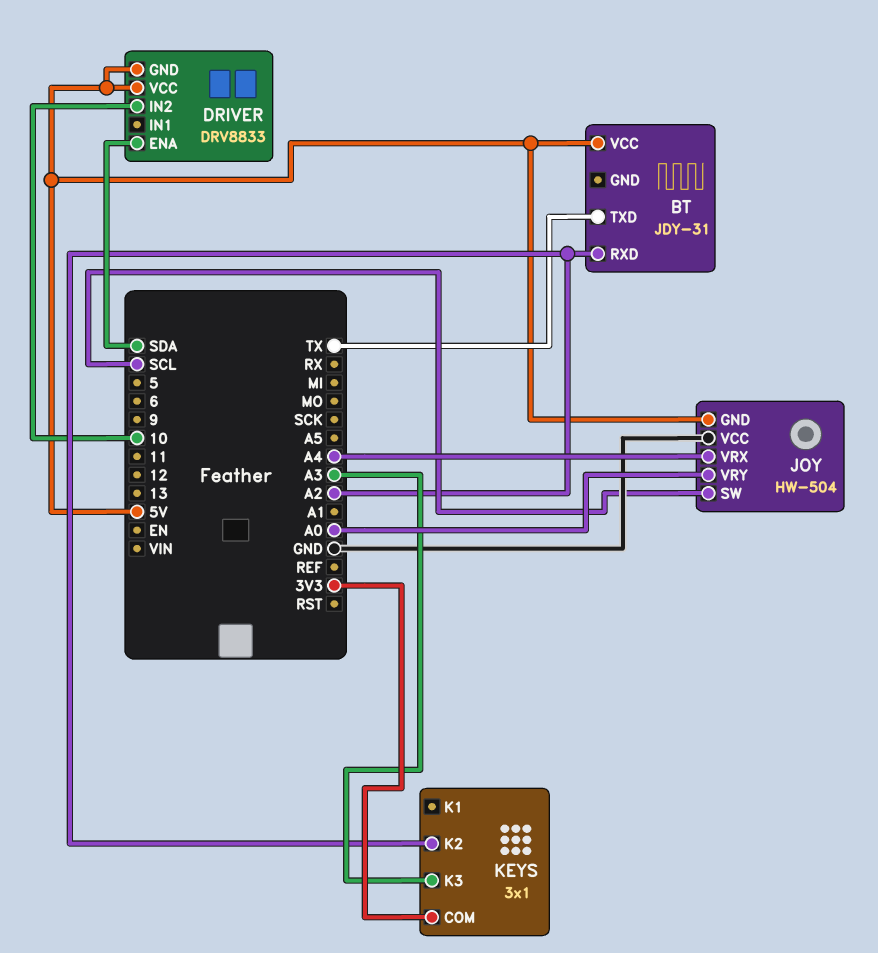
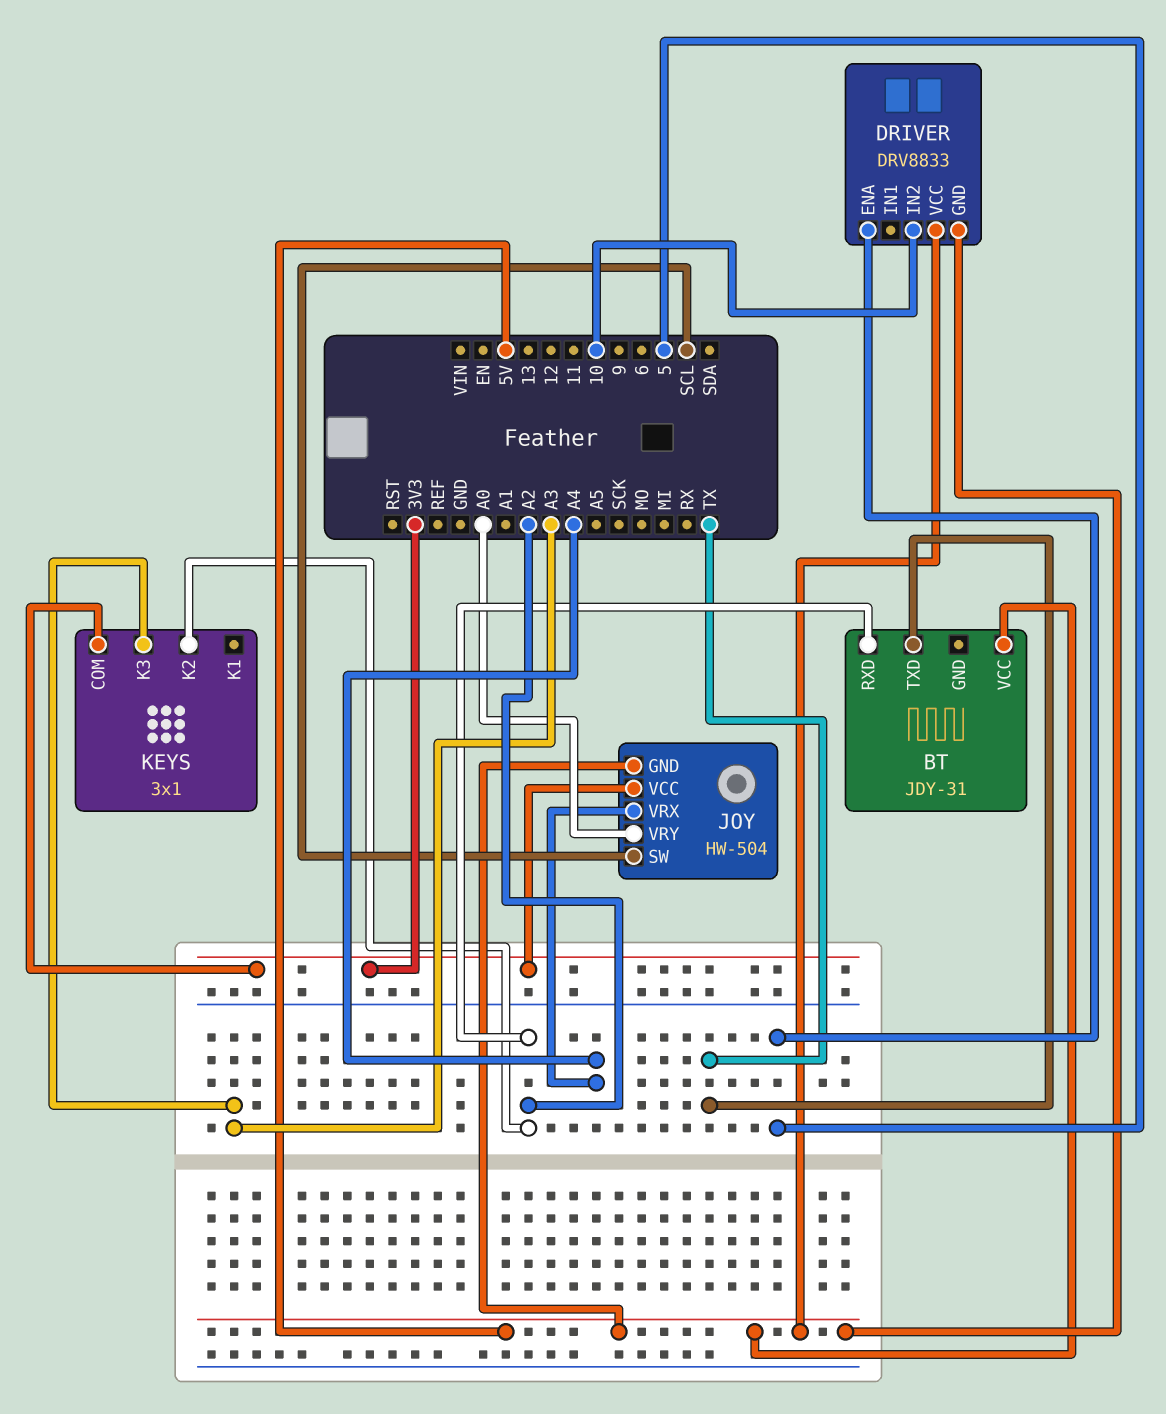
DRIVER pin ENA: SDA -> 5
JOY pin VCC: GND -> 3V3

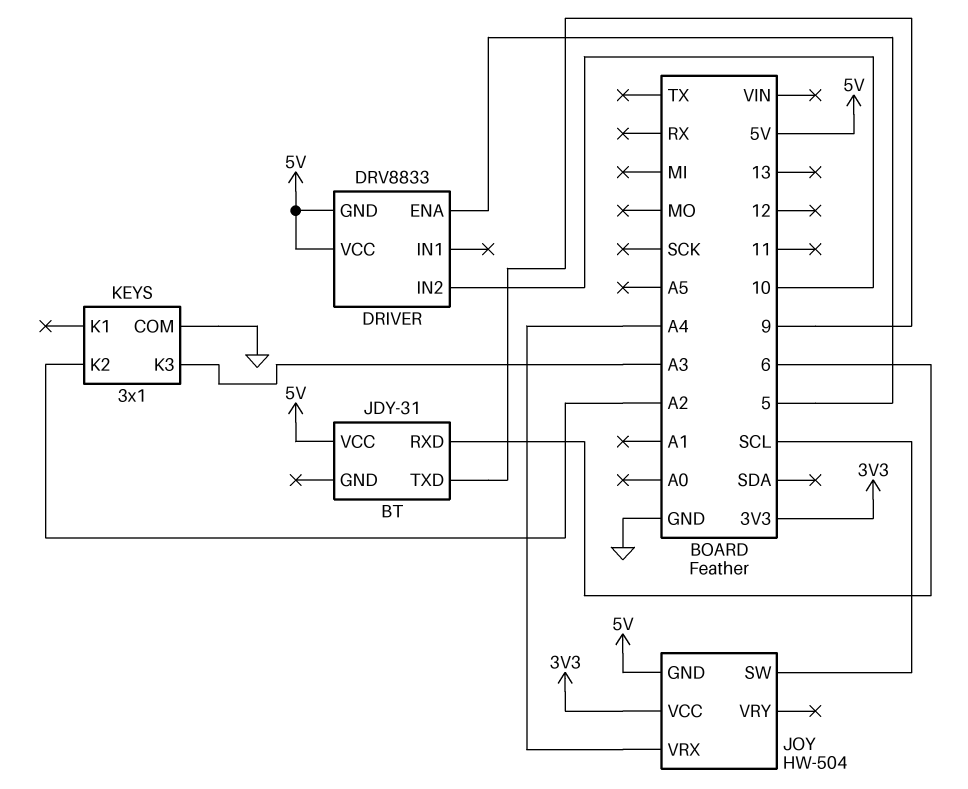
BT pin RXD: A2 -> 6
BT pin TXD: TX -> 9
JOY pin VRY: A0 -> none
KEYS pin COM: 3V3 -> GND

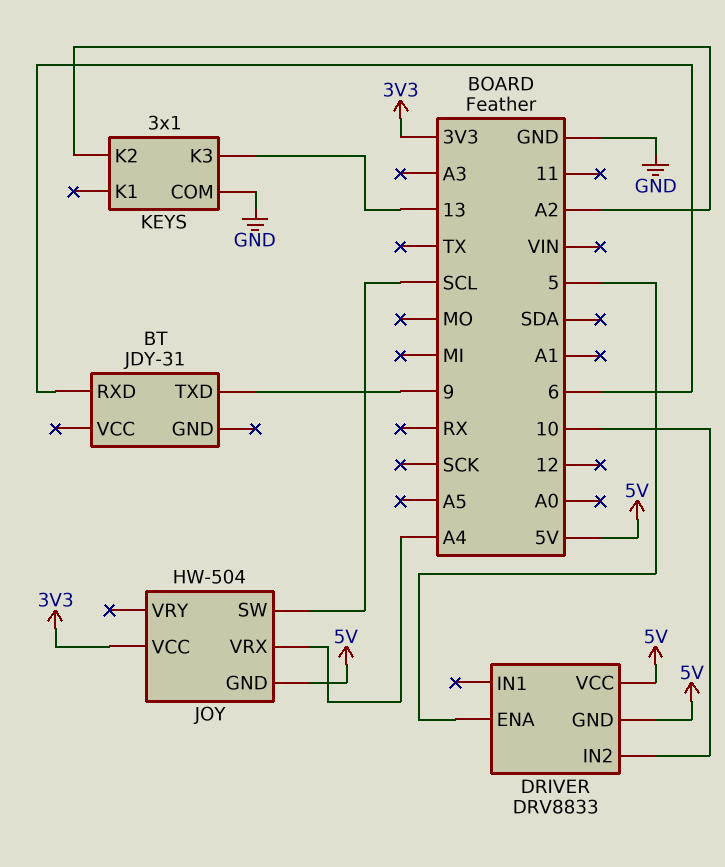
BT pin VCC: 5V -> none
KEYS pin K3: A3 -> 13

